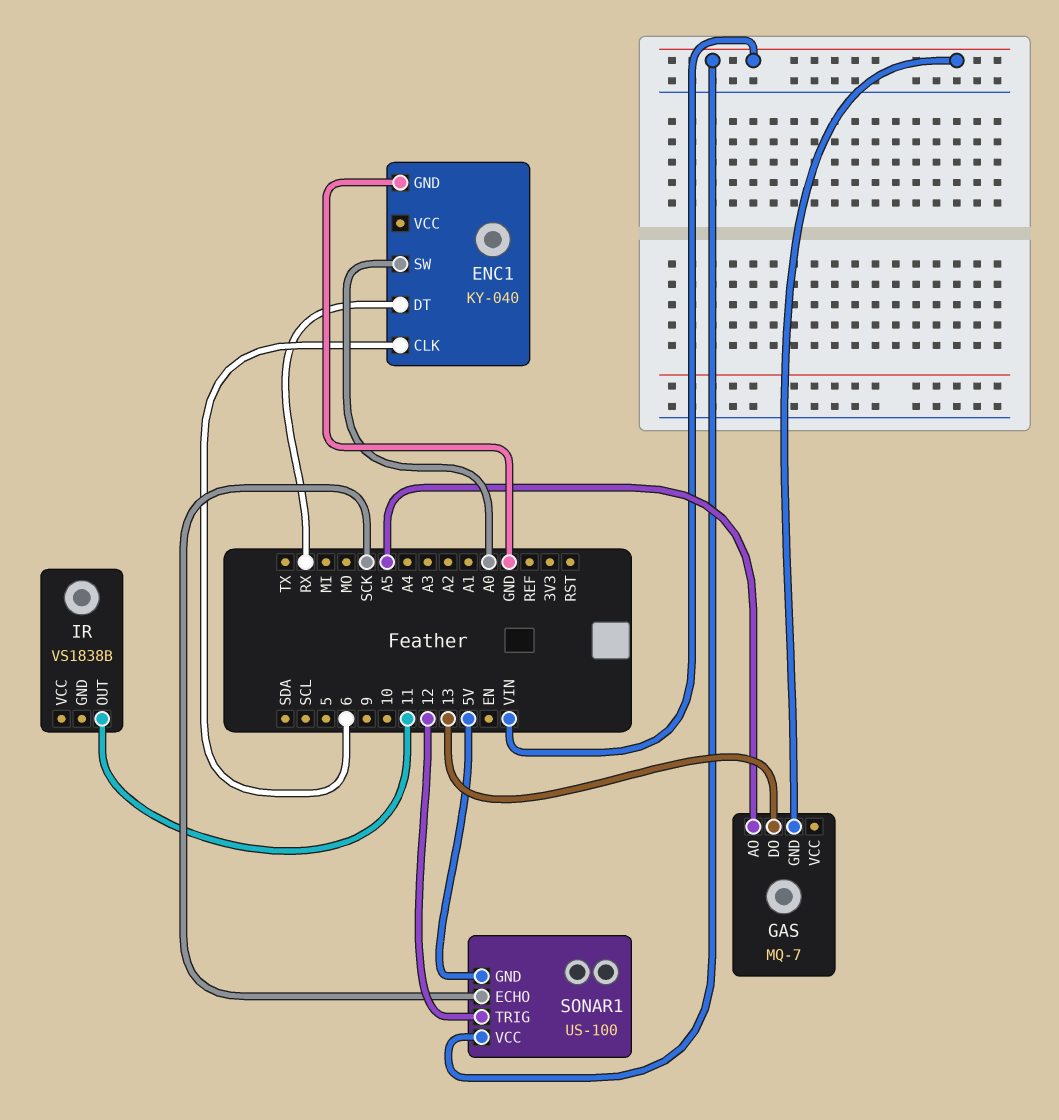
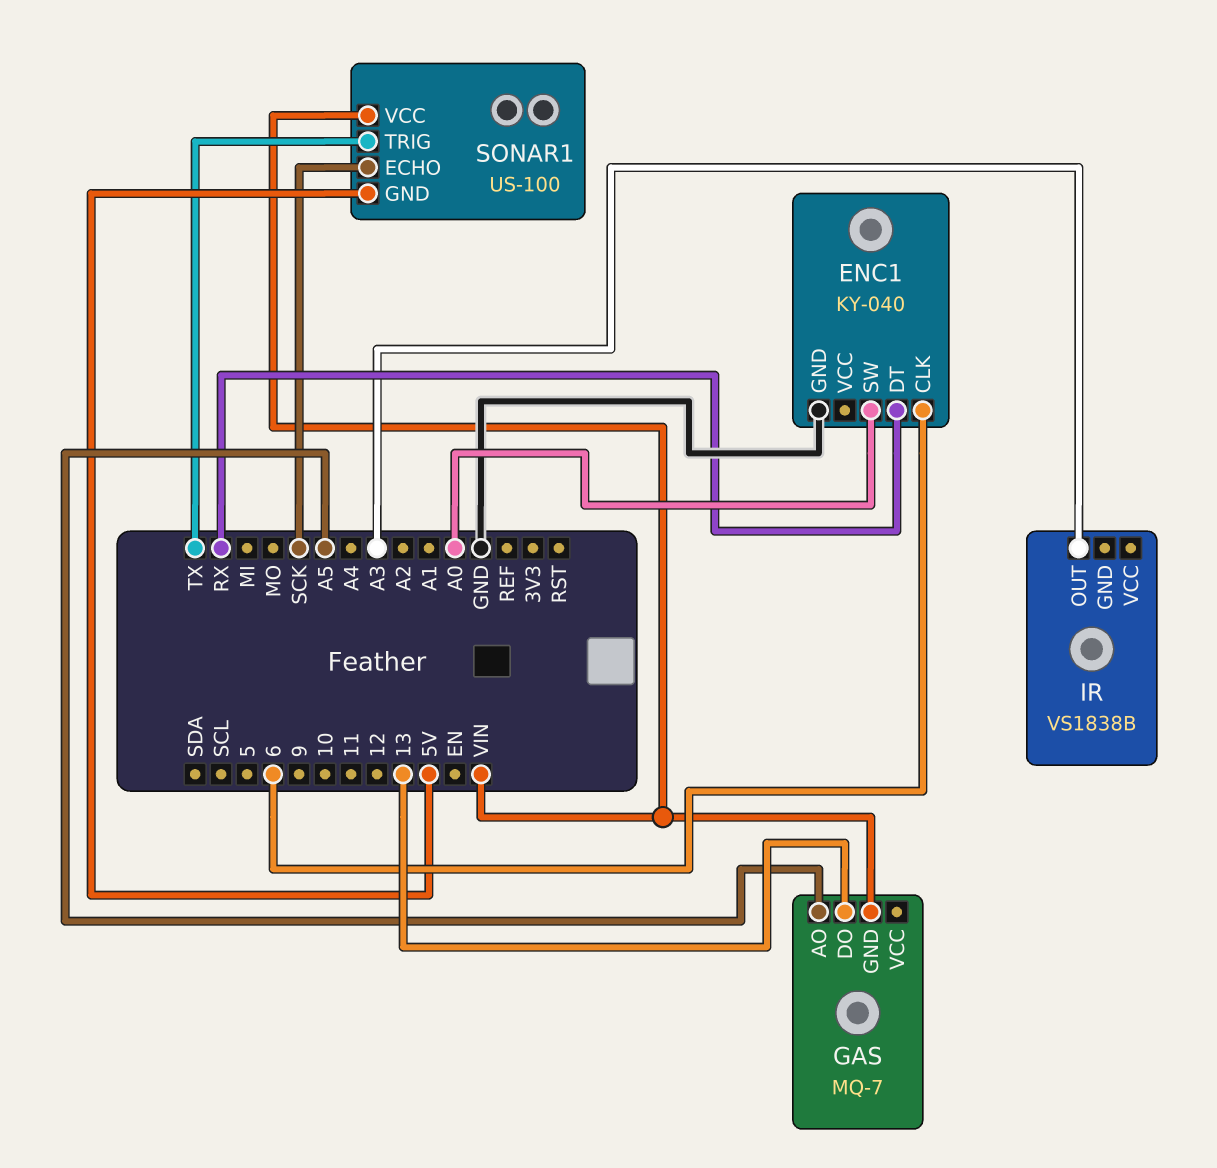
IR pin OUT: 11 -> A3
SONAR1 pin TRIG: 12 -> TX

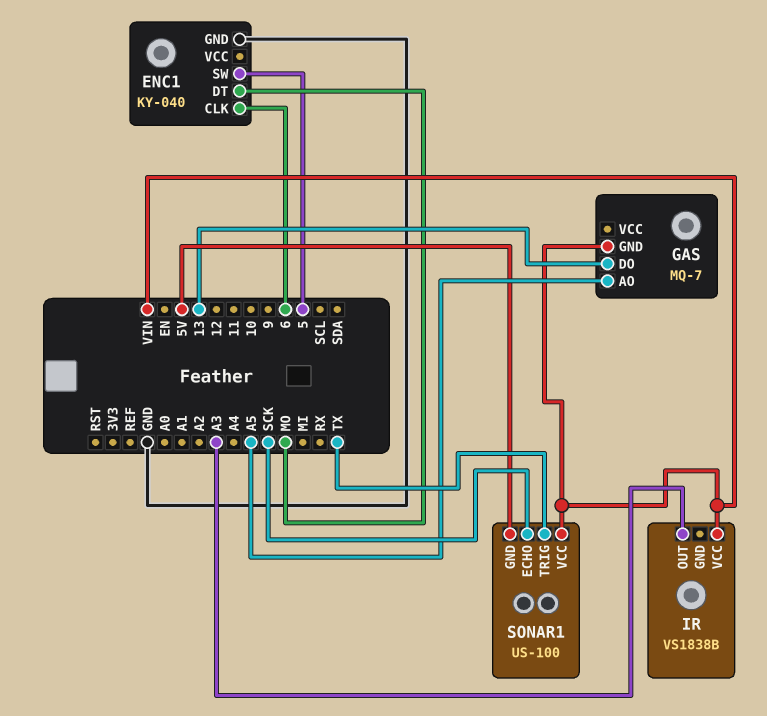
ENC1 pin DT: RX -> MO
ENC1 pin SW: A0 -> 5
IR pin VCC: none -> VIN

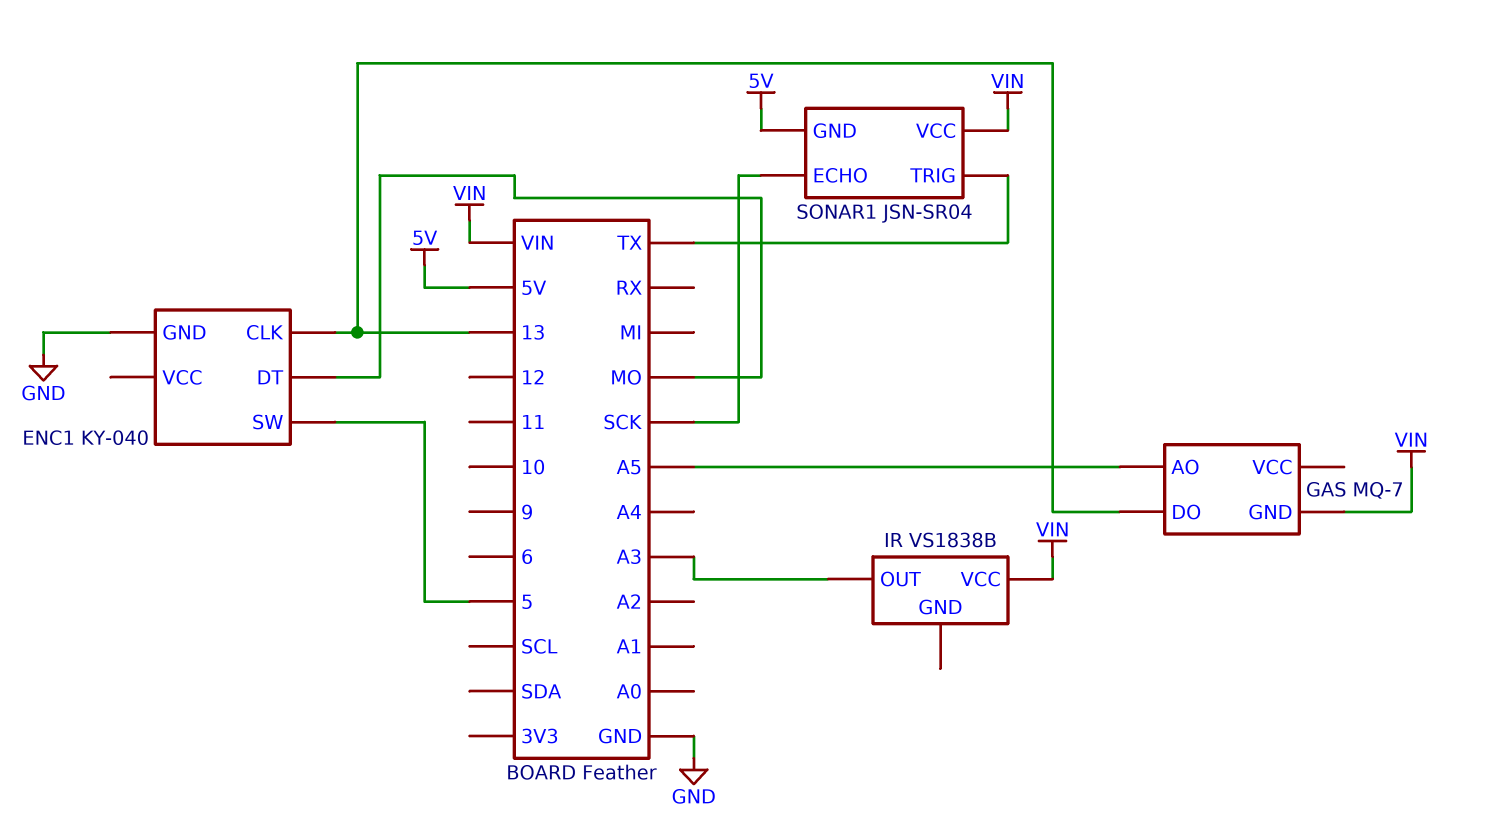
ENC1 pin CLK: 6 -> 13
SONAR1: US-100 -> JSN-SR04

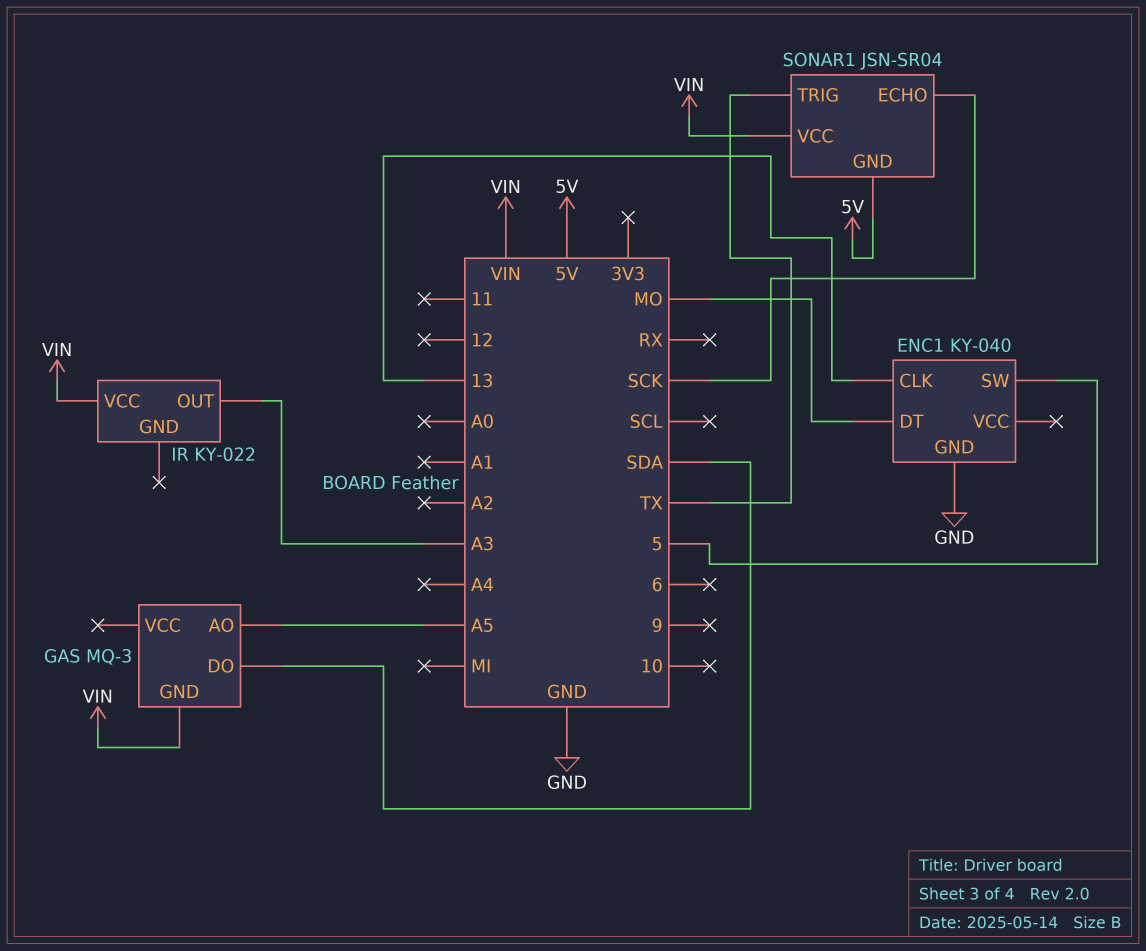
GAS: MQ-7 -> MQ-3
GAS pin DO: 13 -> SDA
IR: VS1838B -> KY-022

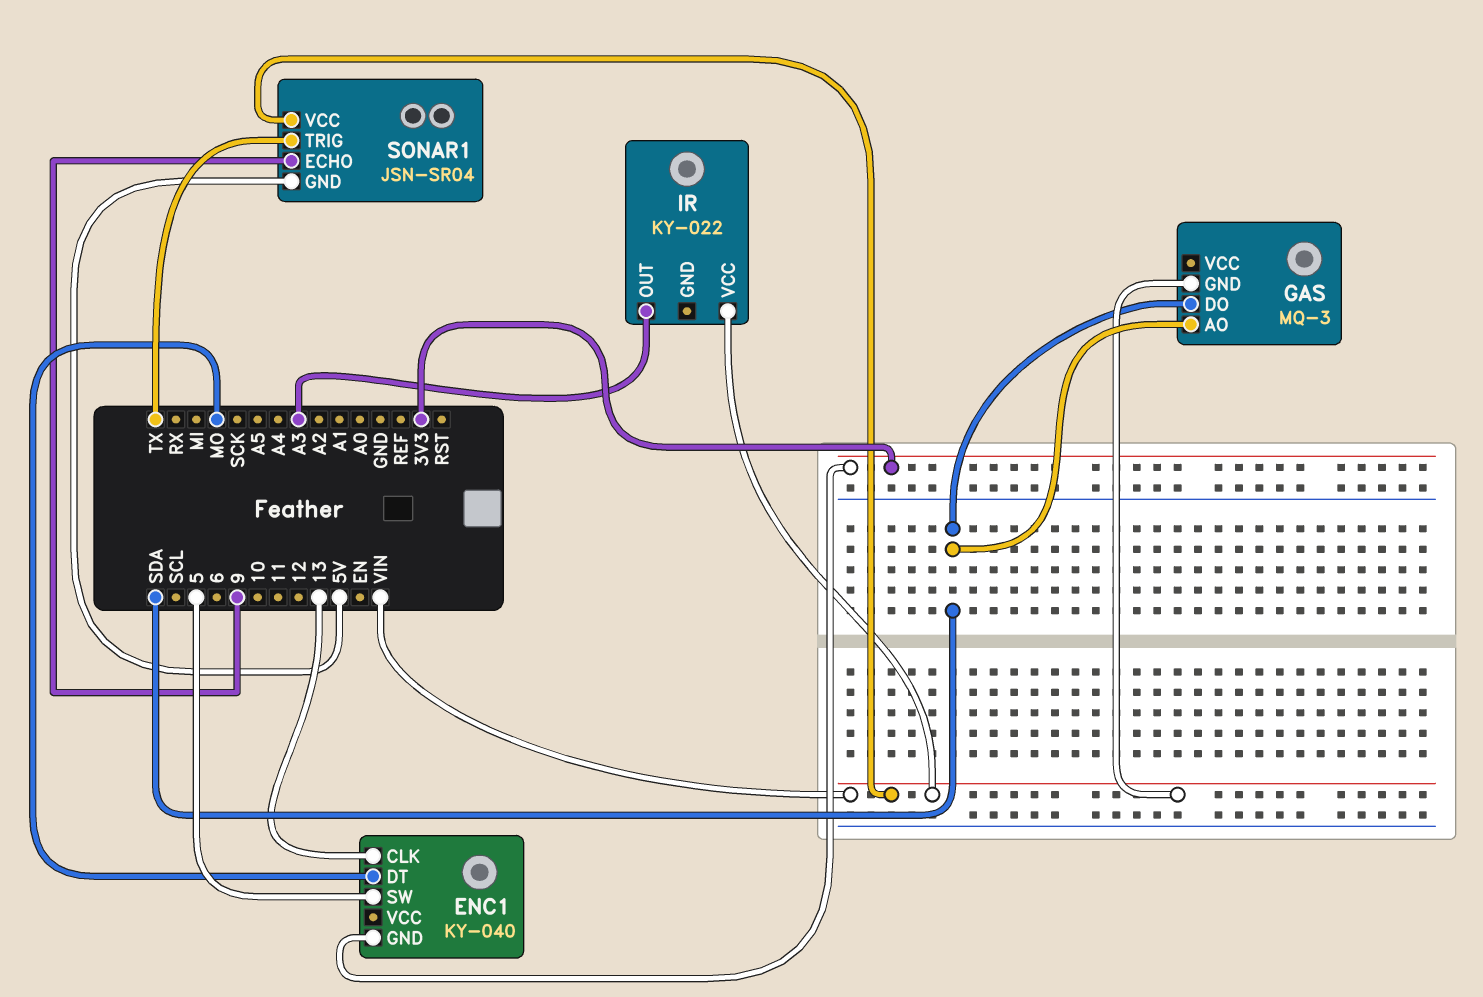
ENC1 pin GND: GND -> 3V3
GAS pin AO: A5 -> SDA
SONAR1 pin ECHO: SCK -> 9

